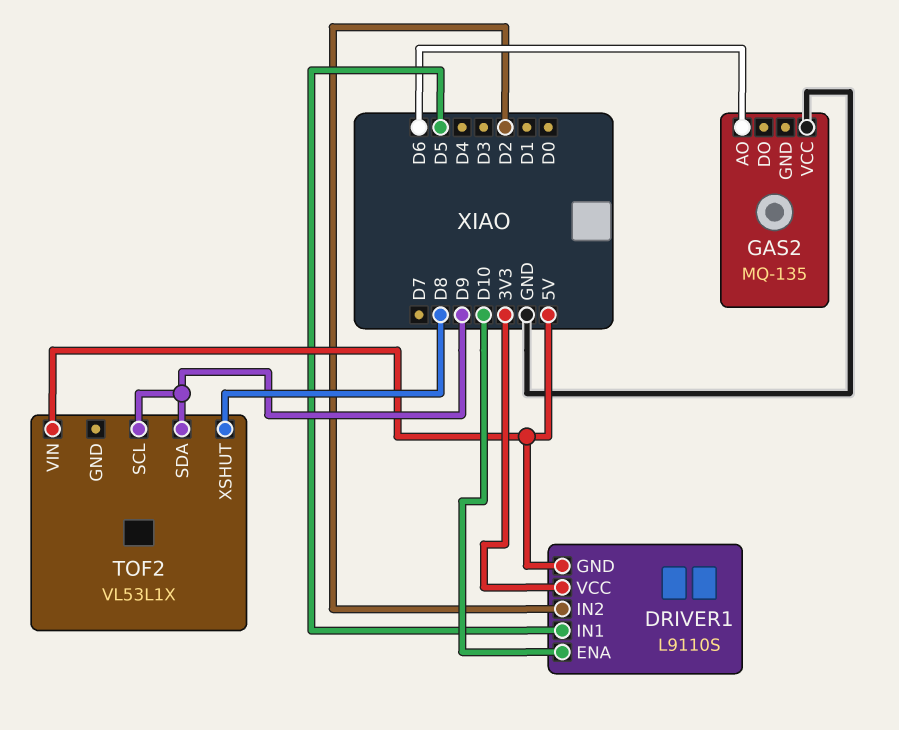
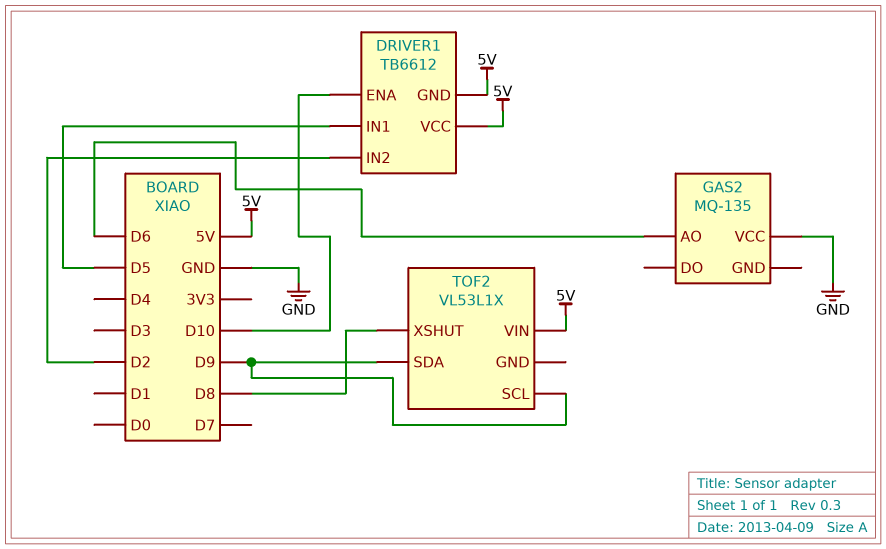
DRIVER1: L9110S -> TB6612
DRIVER1 pin VCC: 3V3 -> 5V

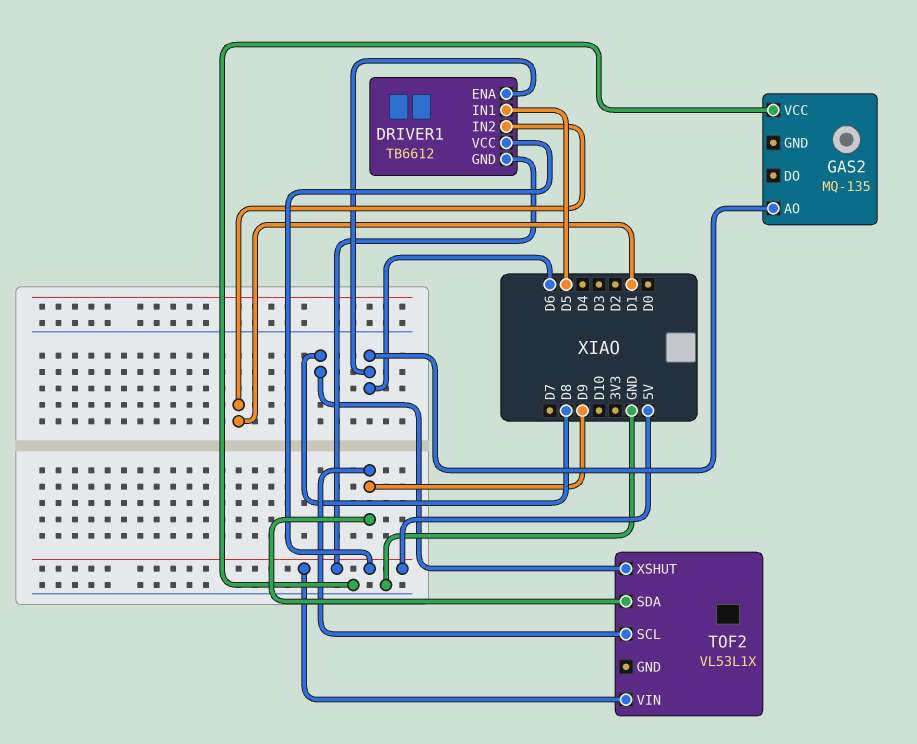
DRIVER1 pin ENA: D10 -> D6
DRIVER1 pin IN2: D2 -> D1

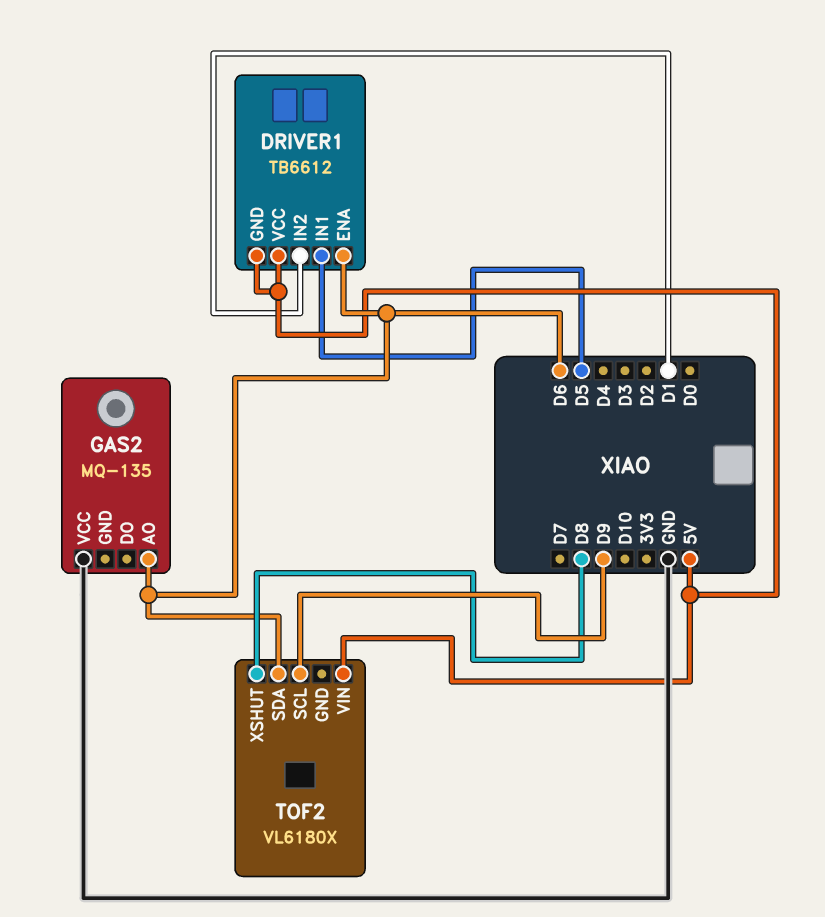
TOF2: VL53L1X -> VL6180X
TOF2 pin SDA: D9 -> D6

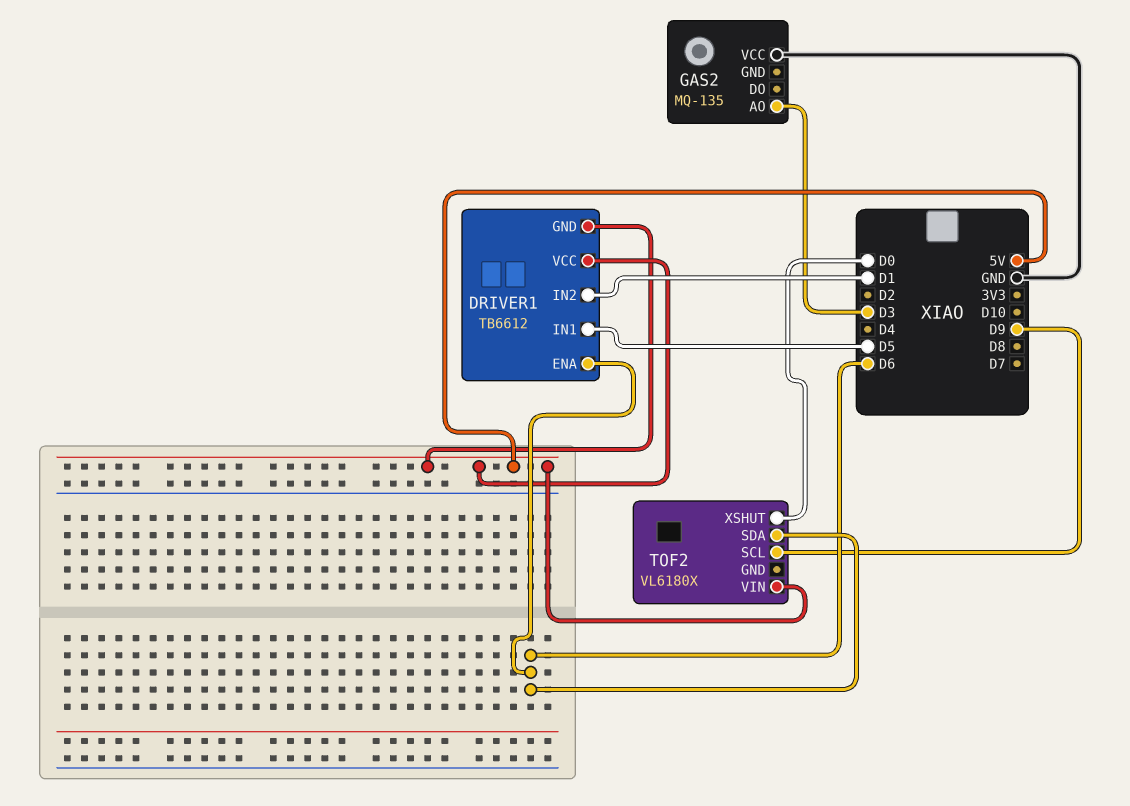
GAS2 pin AO: D6 -> D3
TOF2 pin XSHUT: D8 -> D0

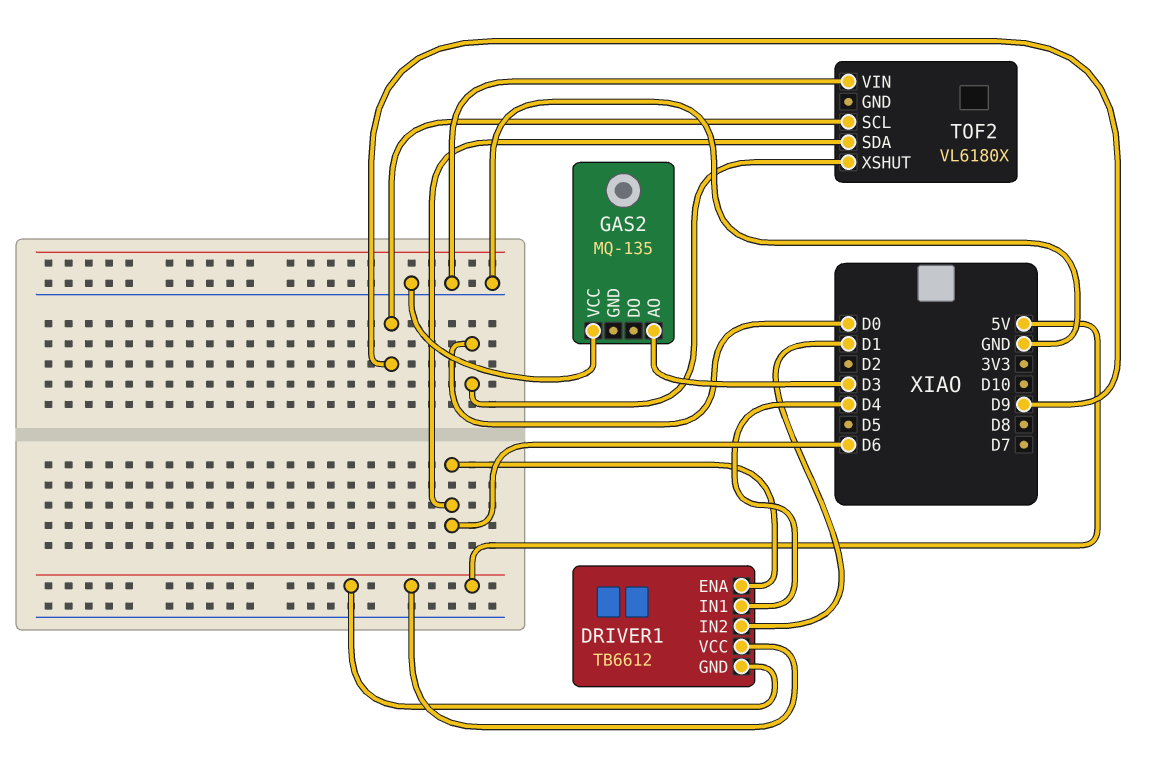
DRIVER1 pin IN1: D5 -> D4
TOF2 pin VIN: 5V -> GND

